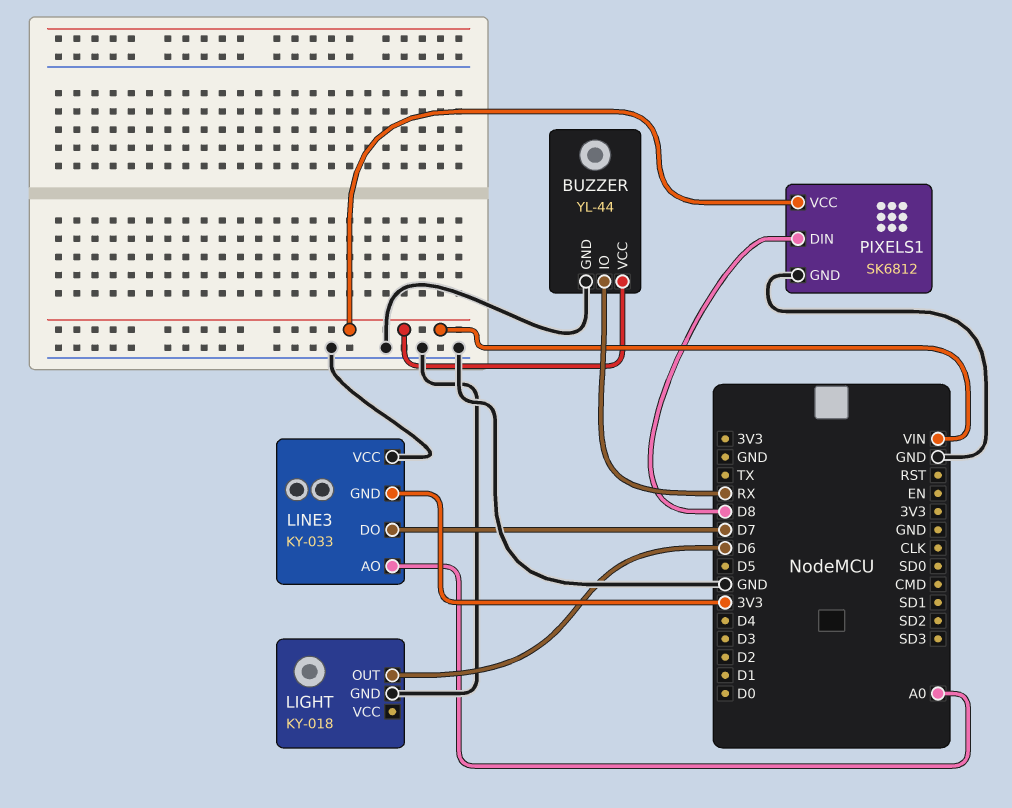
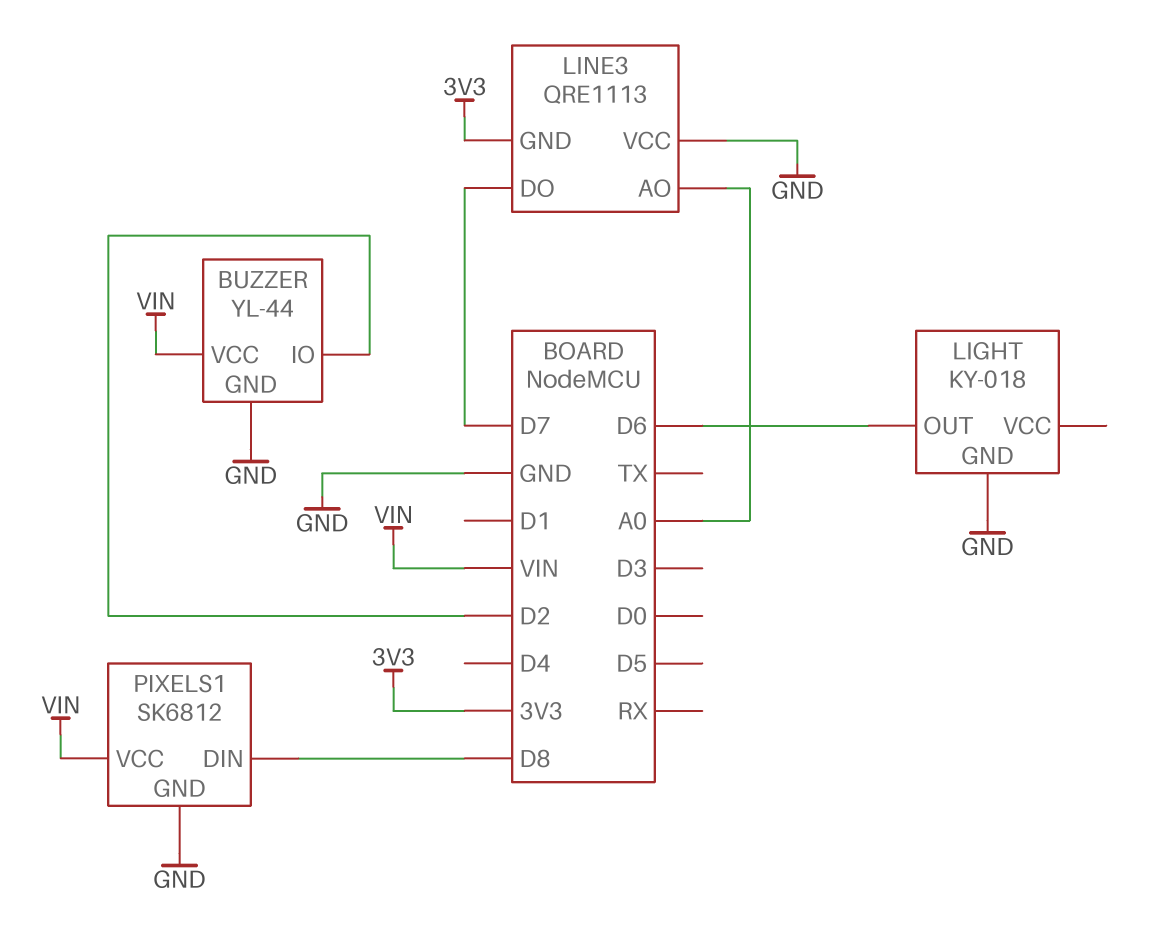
BUZZER pin IO: RX -> D2
LINE3: KY-033 -> QRE1113

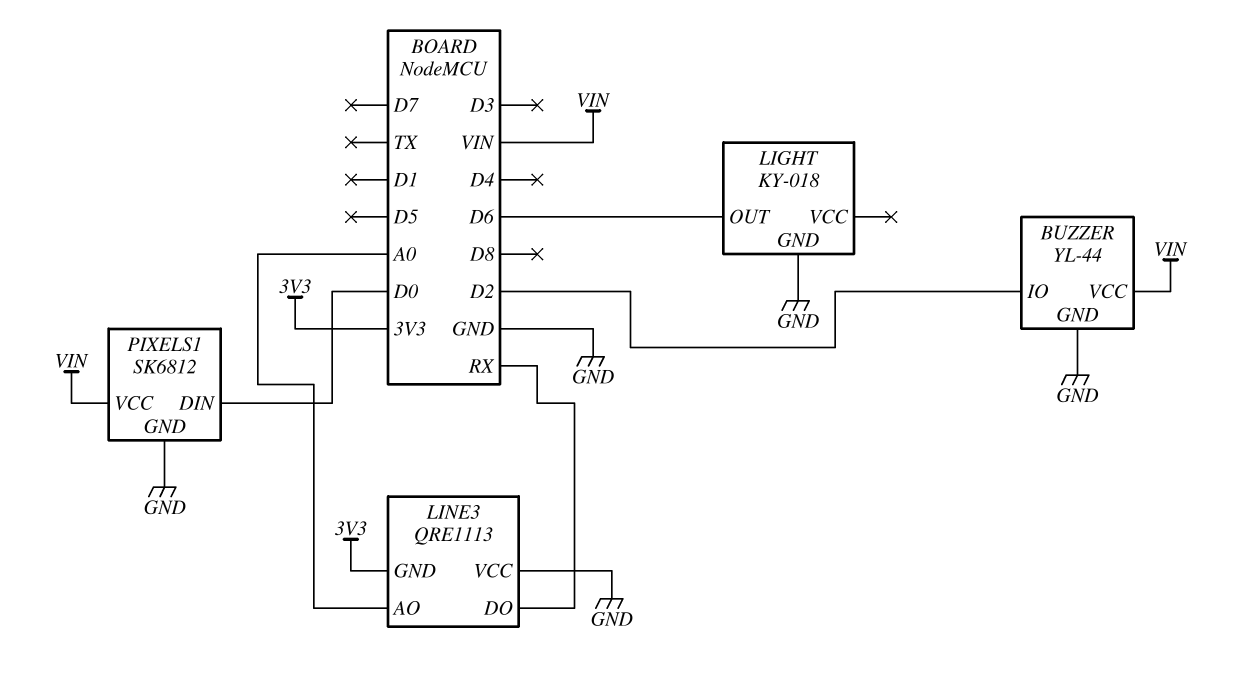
LINE3 pin DO: D7 -> RX
PIXELS1 pin DIN: D8 -> D0

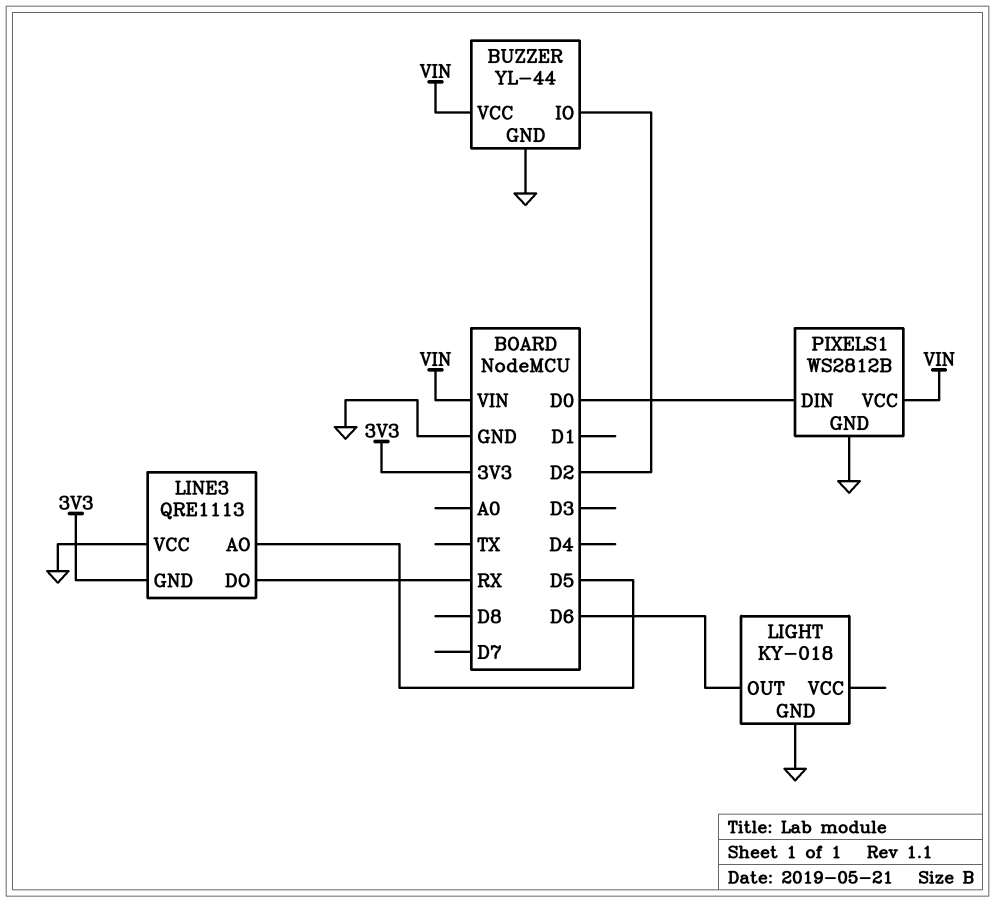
LINE3 pin AO: A0 -> D5
PIXELS1: SK6812 -> WS2812B

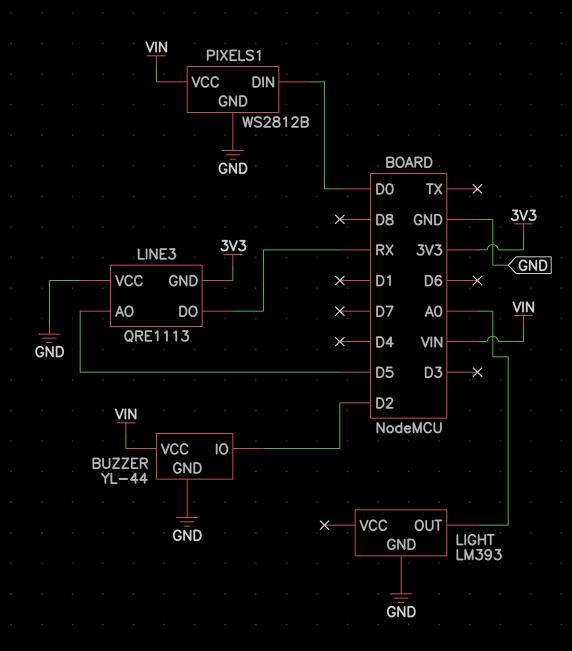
LIGHT: KY-018 -> LM393
LIGHT pin OUT: D6 -> A0

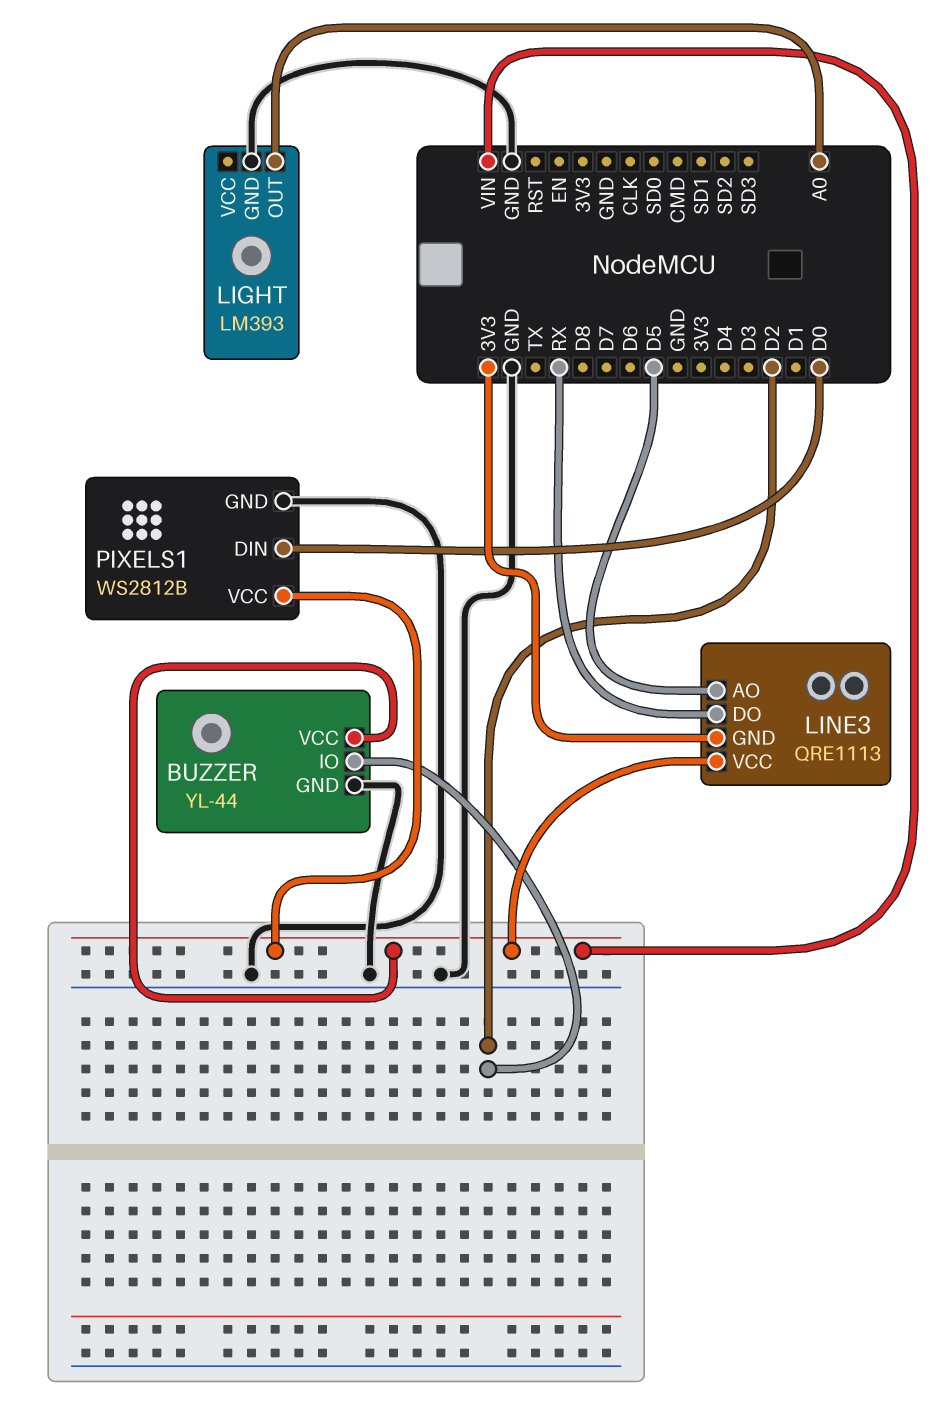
LINE3 pin VCC: GND -> VIN

